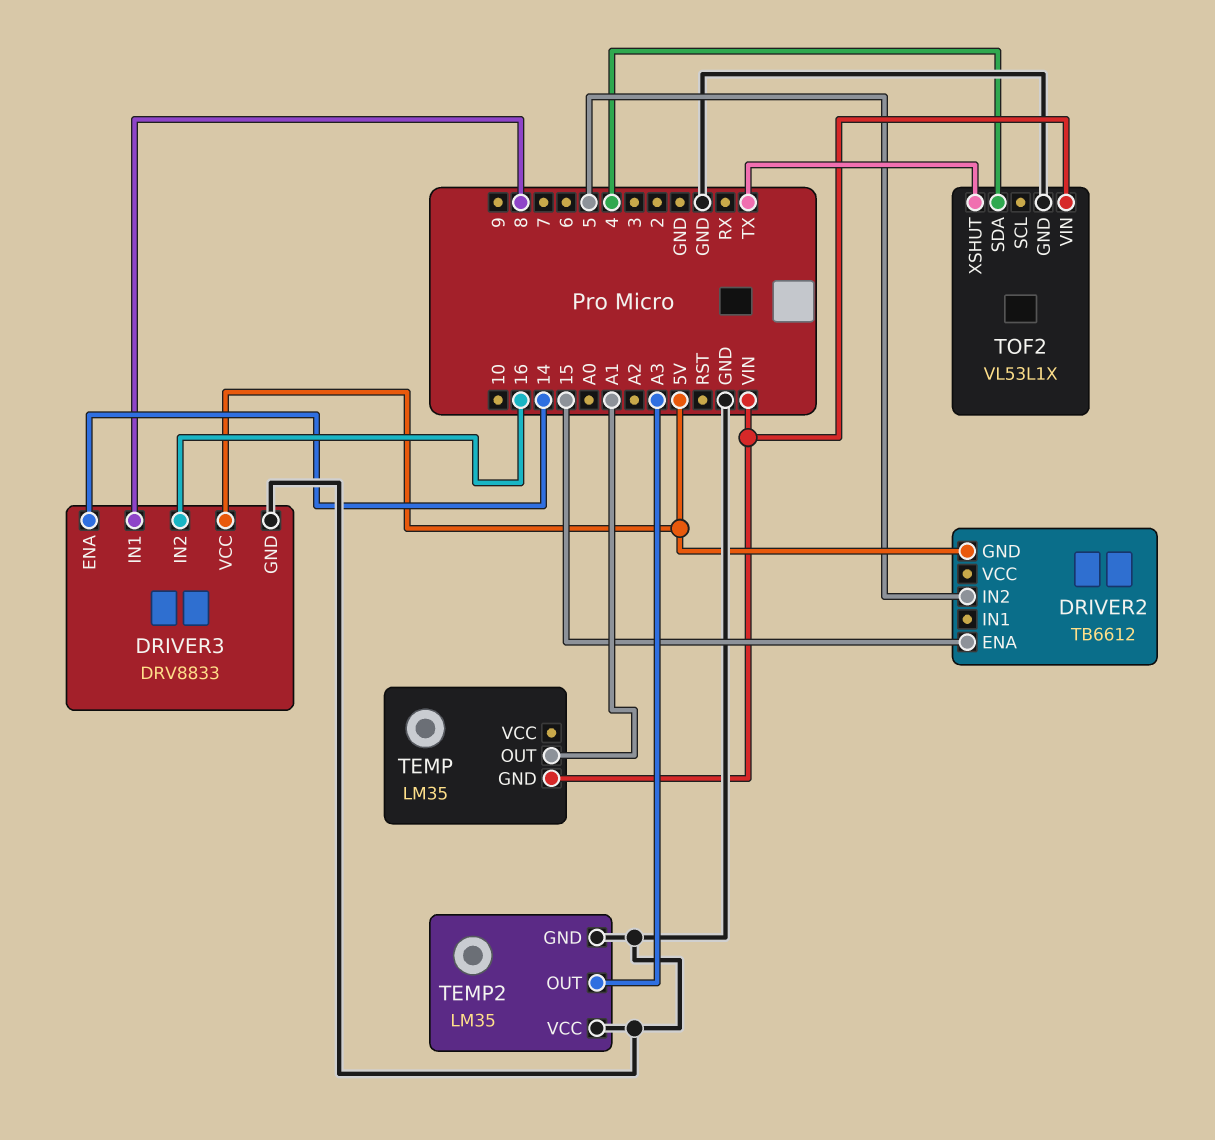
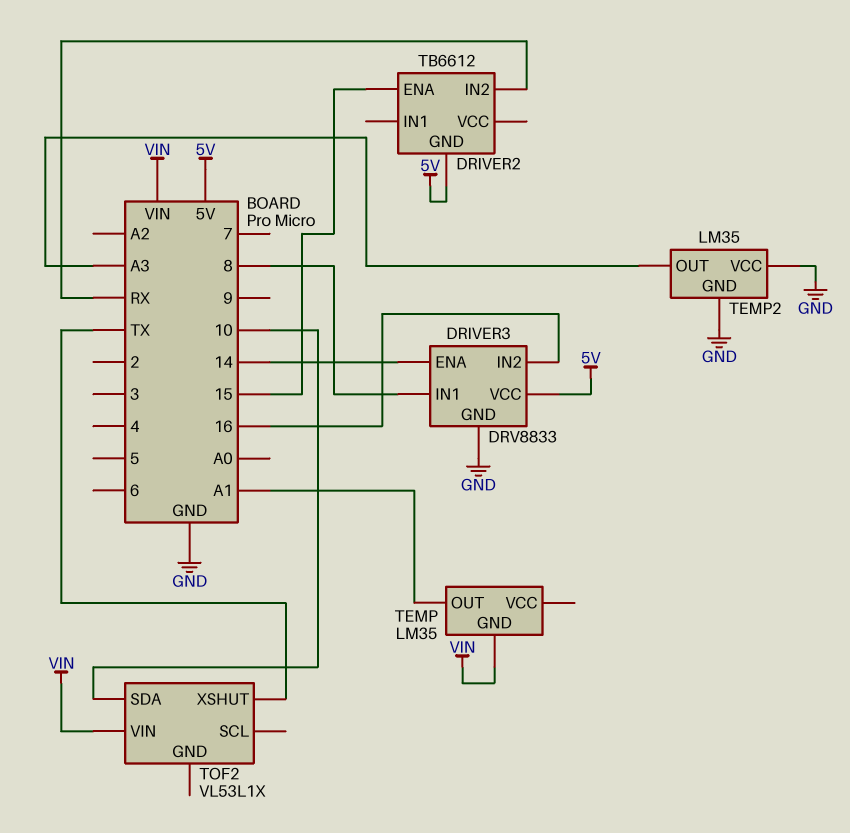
DRIVER2 pin IN2: 5 -> RX
TOF2 pin GND: GND -> none
TOF2 pin SDA: 4 -> 10

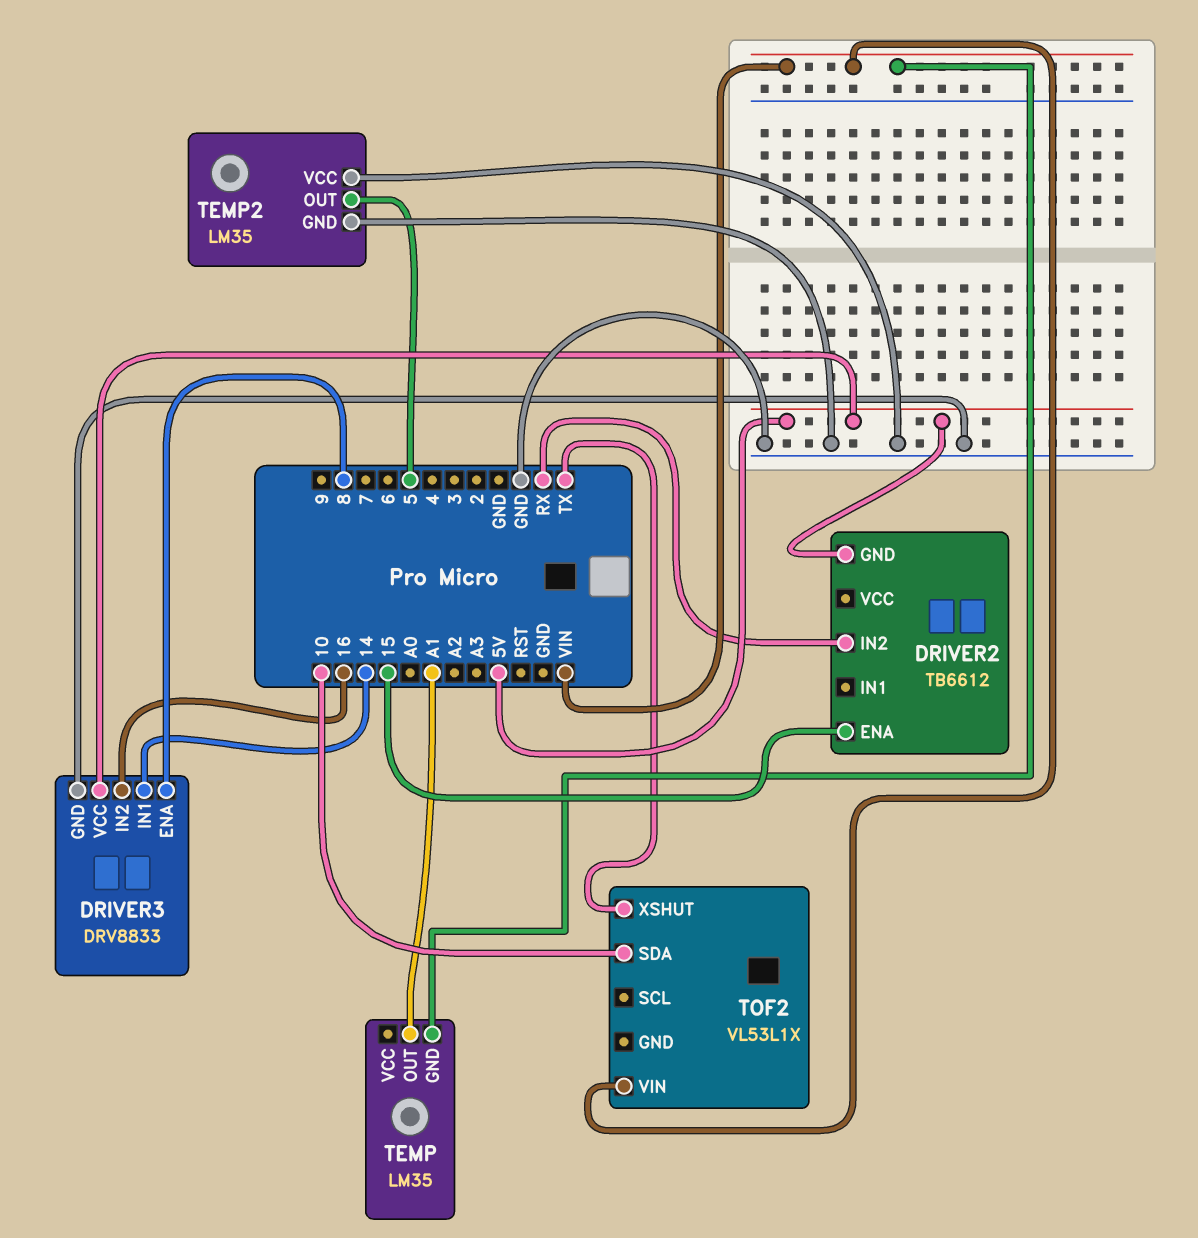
DRIVER3 pin ENA: 14 -> 8
DRIVER3 pin IN1: 8 -> 14
TEMP2 pin OUT: A3 -> 5

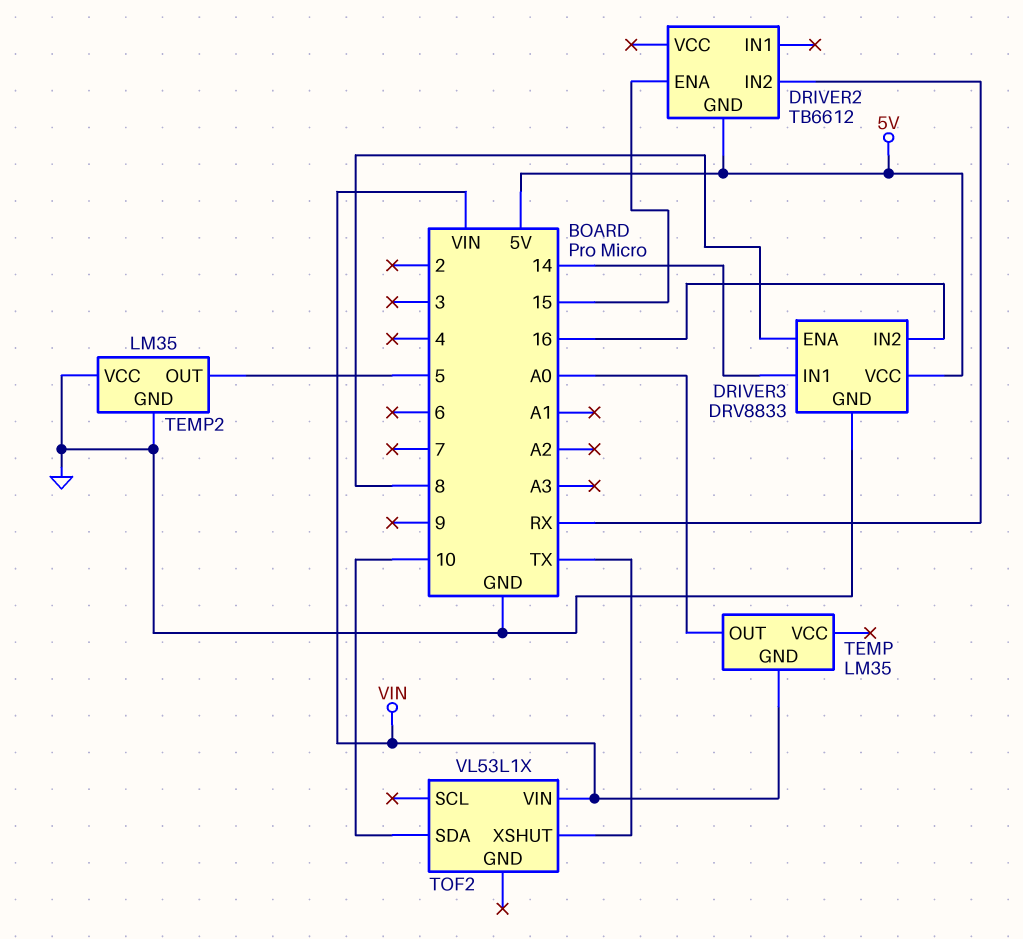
TEMP pin OUT: A1 -> A0

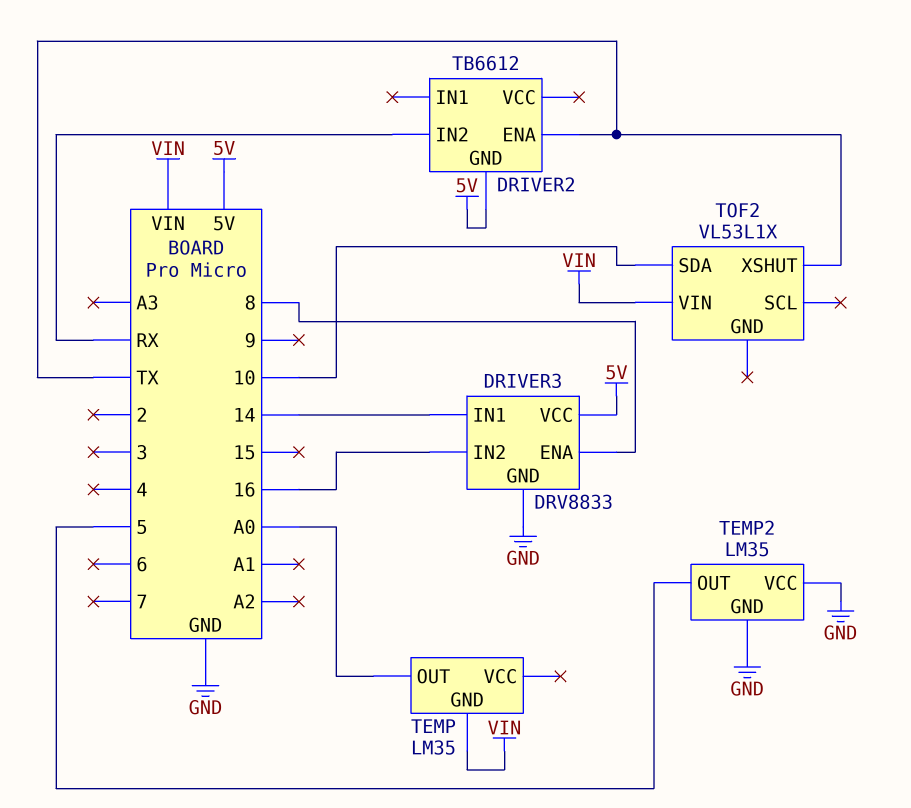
DRIVER2 pin ENA: 15 -> TX

